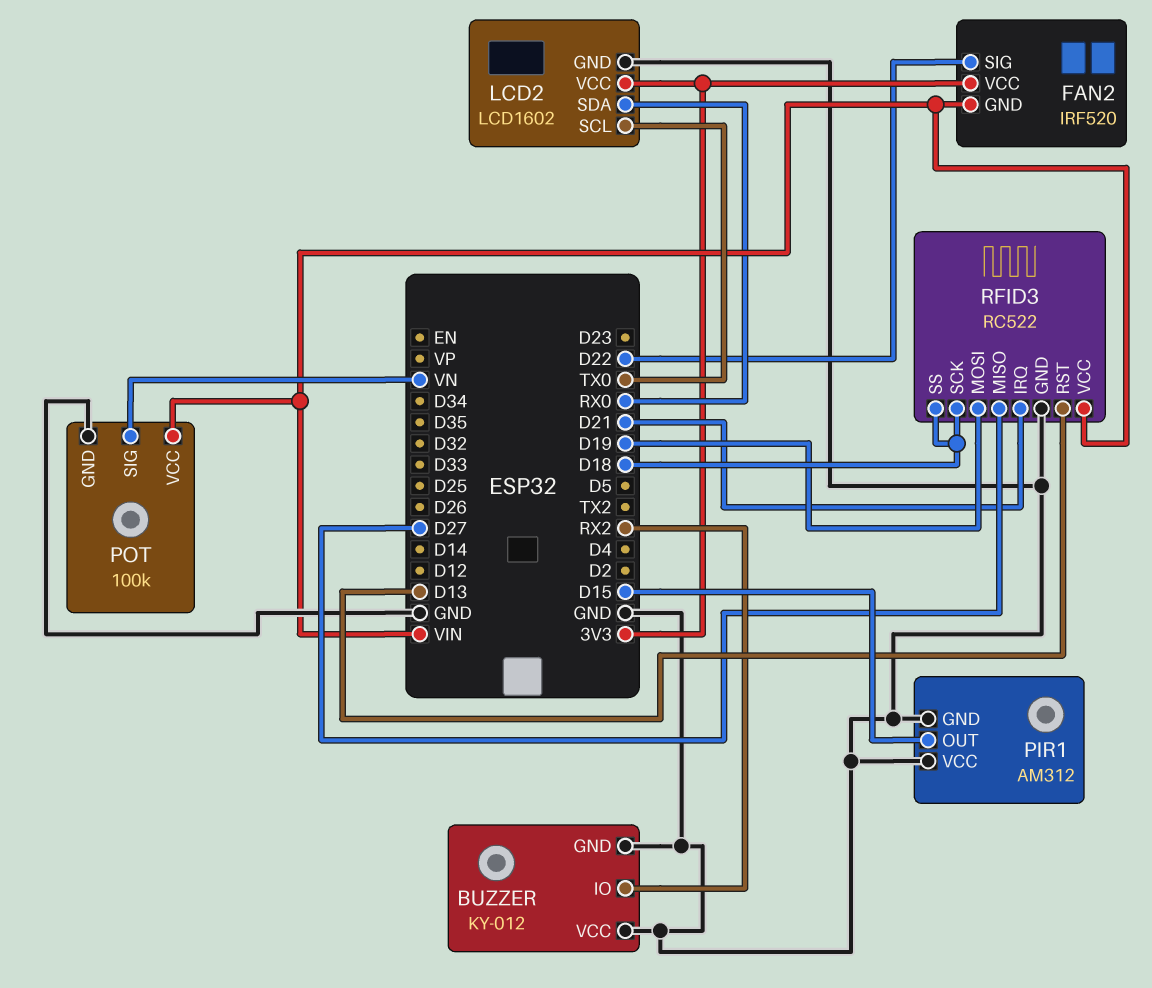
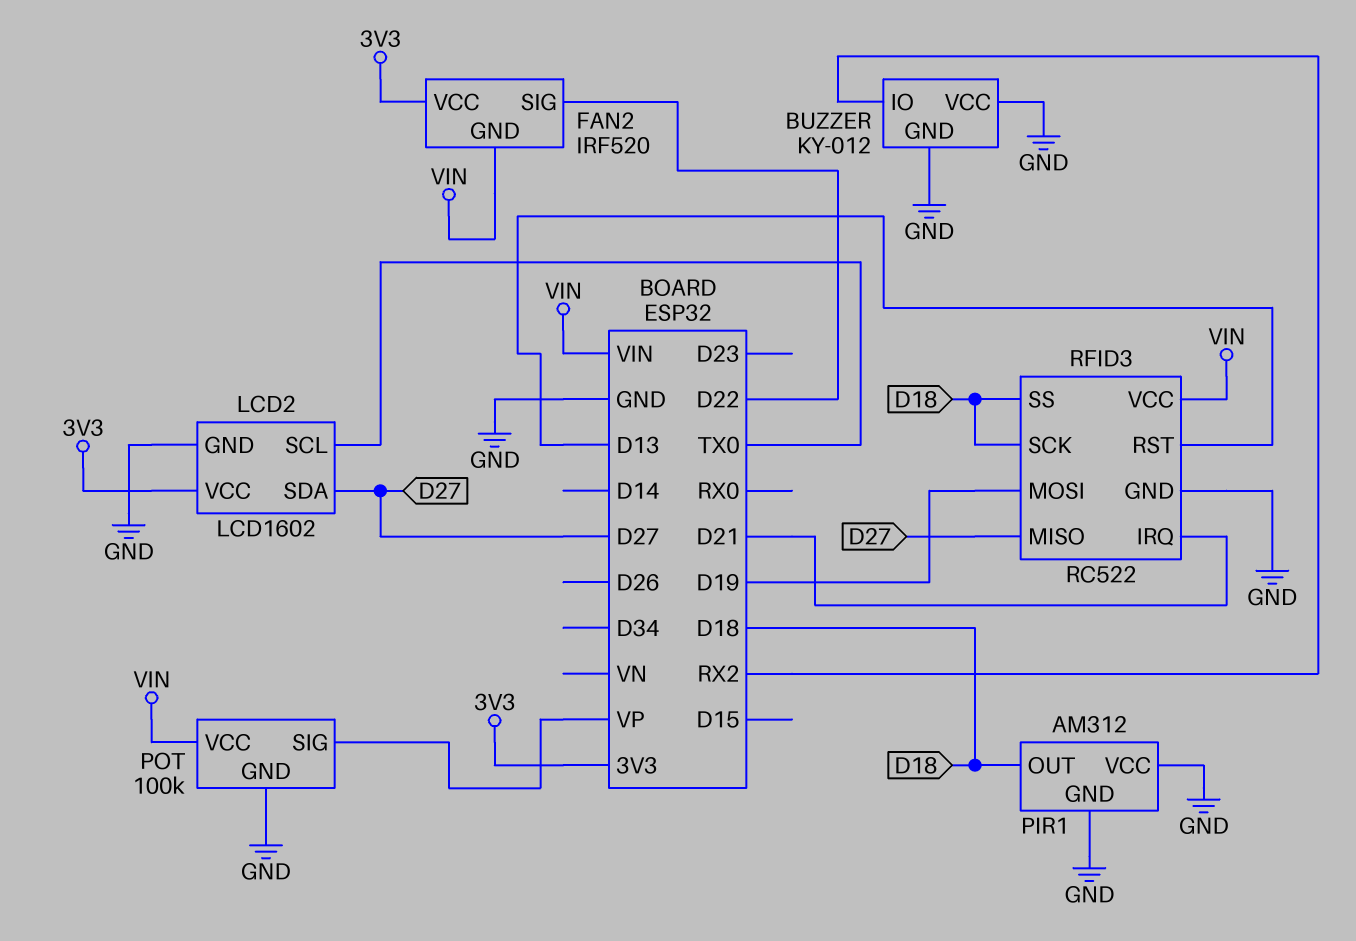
LCD2 pin SDA: RX0 -> D27
PIR1 pin OUT: D15 -> D18
POT pin SIG: VN -> VP

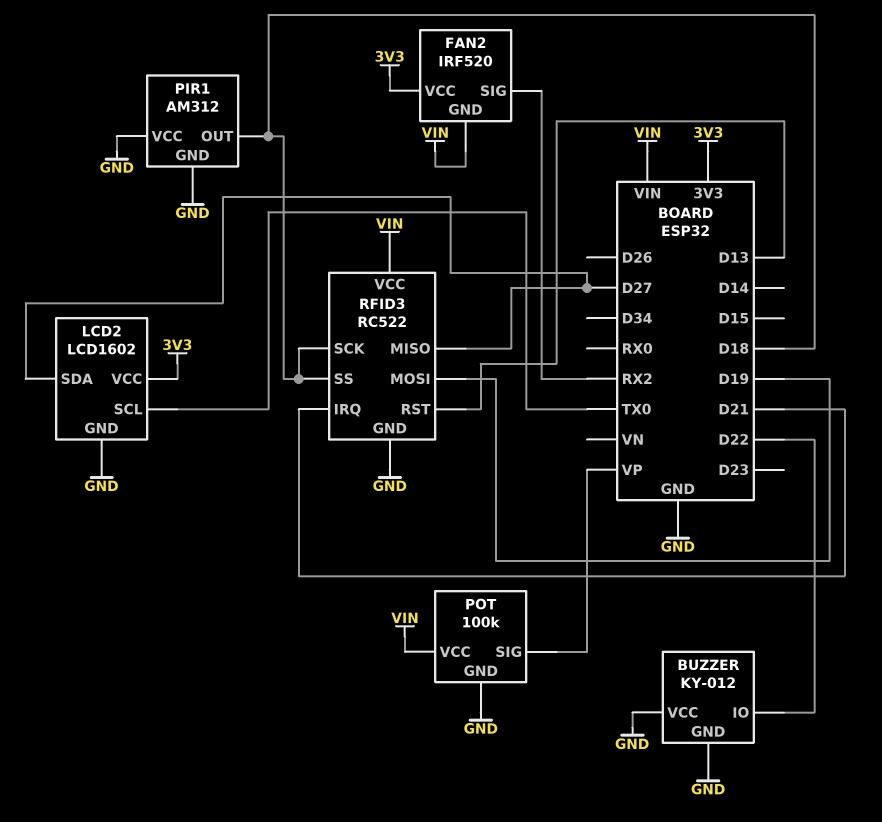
BUZZER pin IO: RX2 -> D22
FAN2 pin SIG: D22 -> RX2

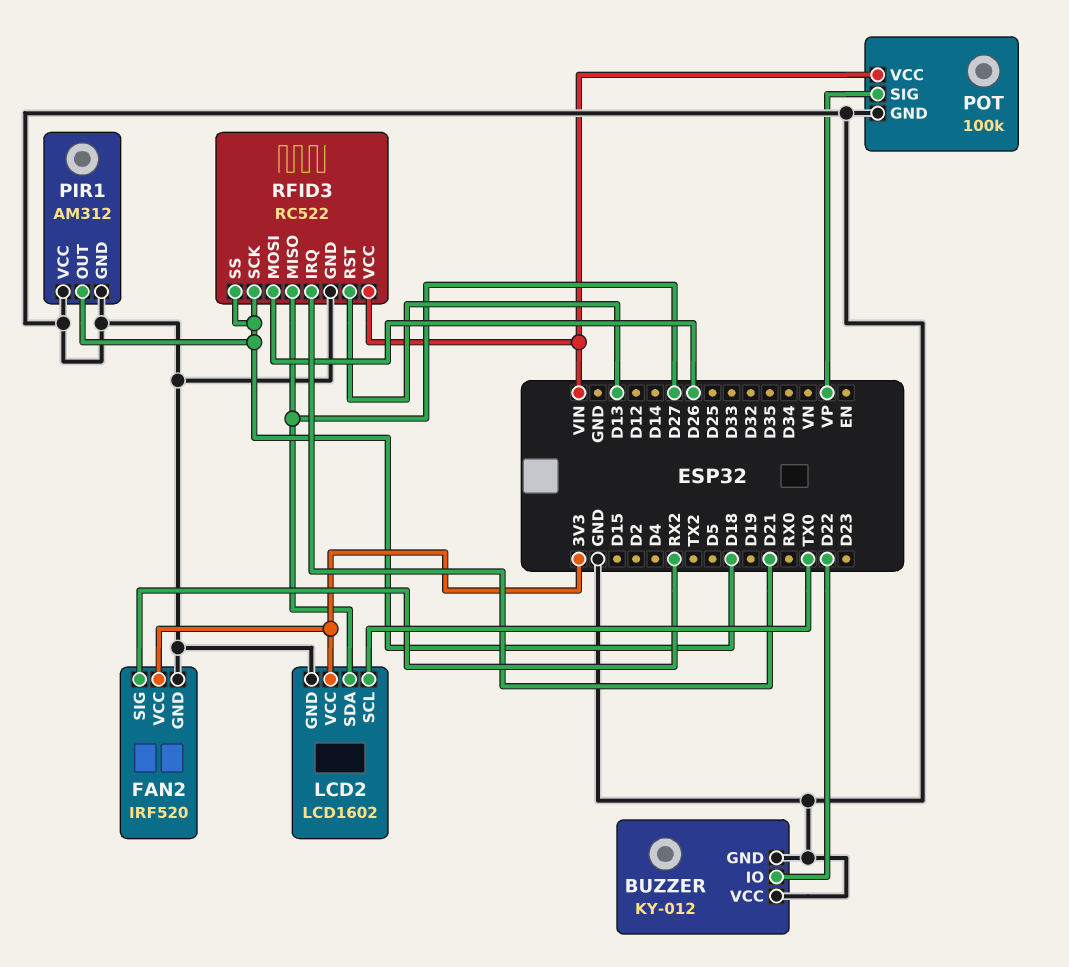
FAN2 pin GND: VIN -> GND
RFID3 pin MOSI: D19 -> D26

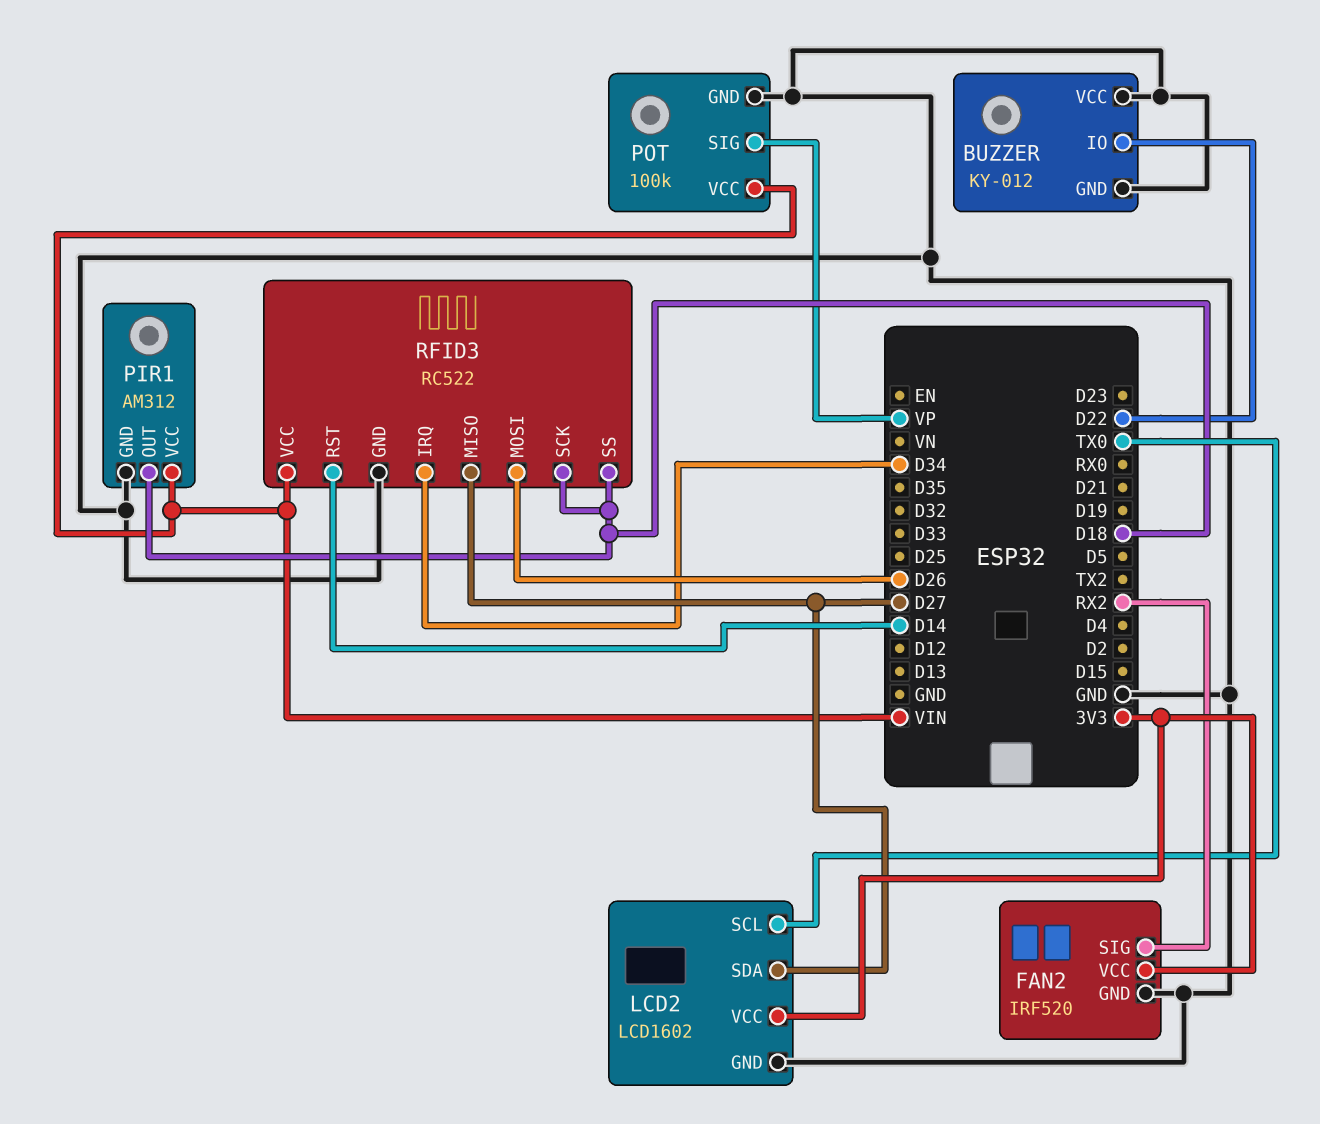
PIR1 pin VCC: GND -> VIN
RFID3 pin IRQ: D21 -> D34
RFID3 pin RST: D13 -> D14

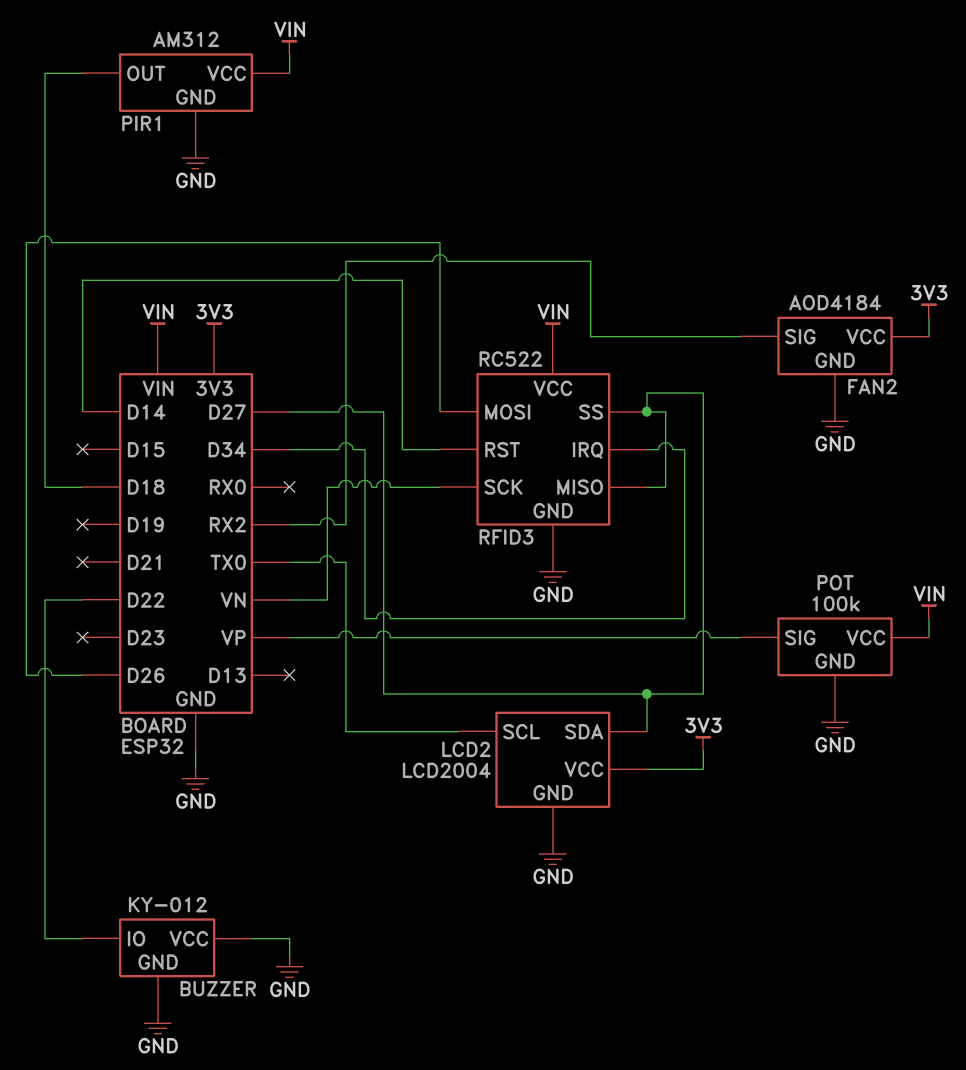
FAN2: IRF520 -> AOD4184
LCD2: LCD1602 -> LCD2004
RFID3 pin SCK: D18 -> VN
RFID3 pin SS: D18 -> D27

